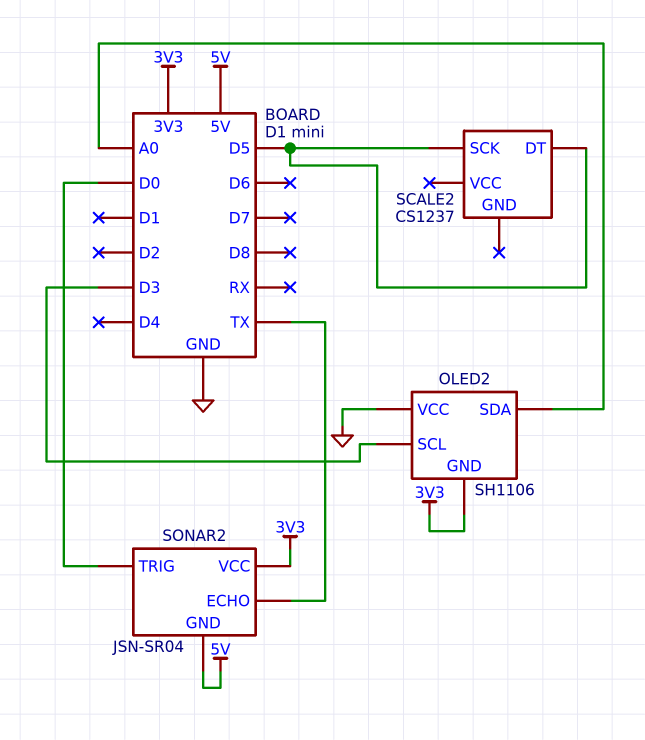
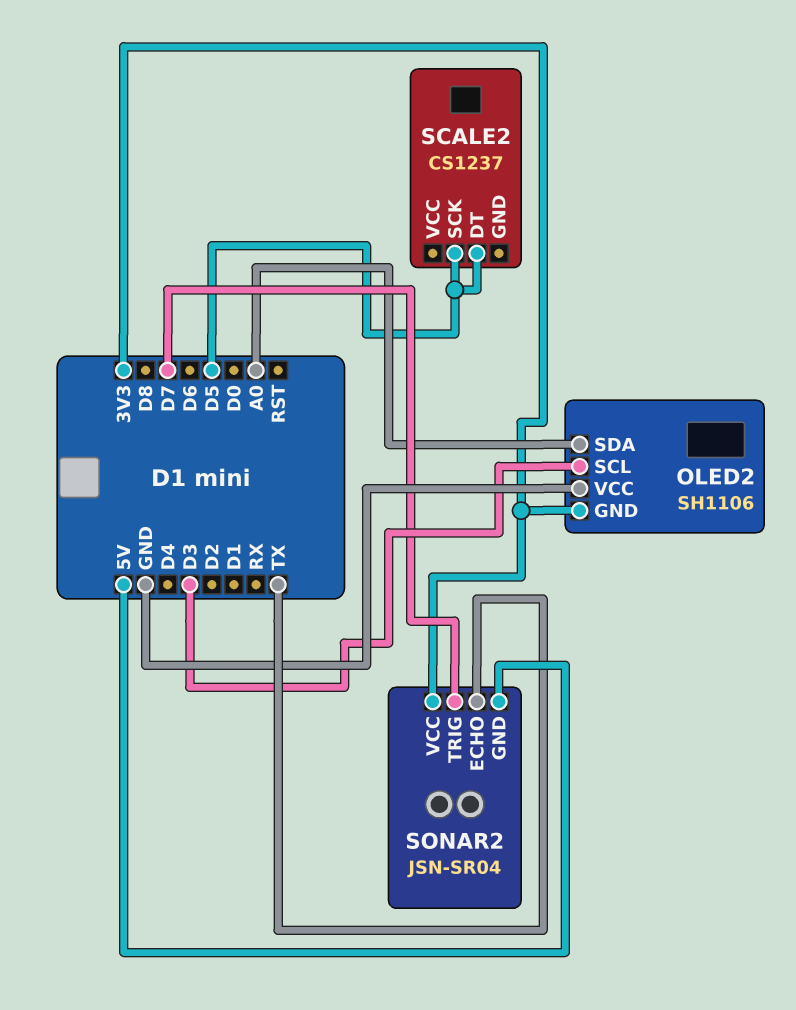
SONAR2 pin TRIG: D0 -> D7

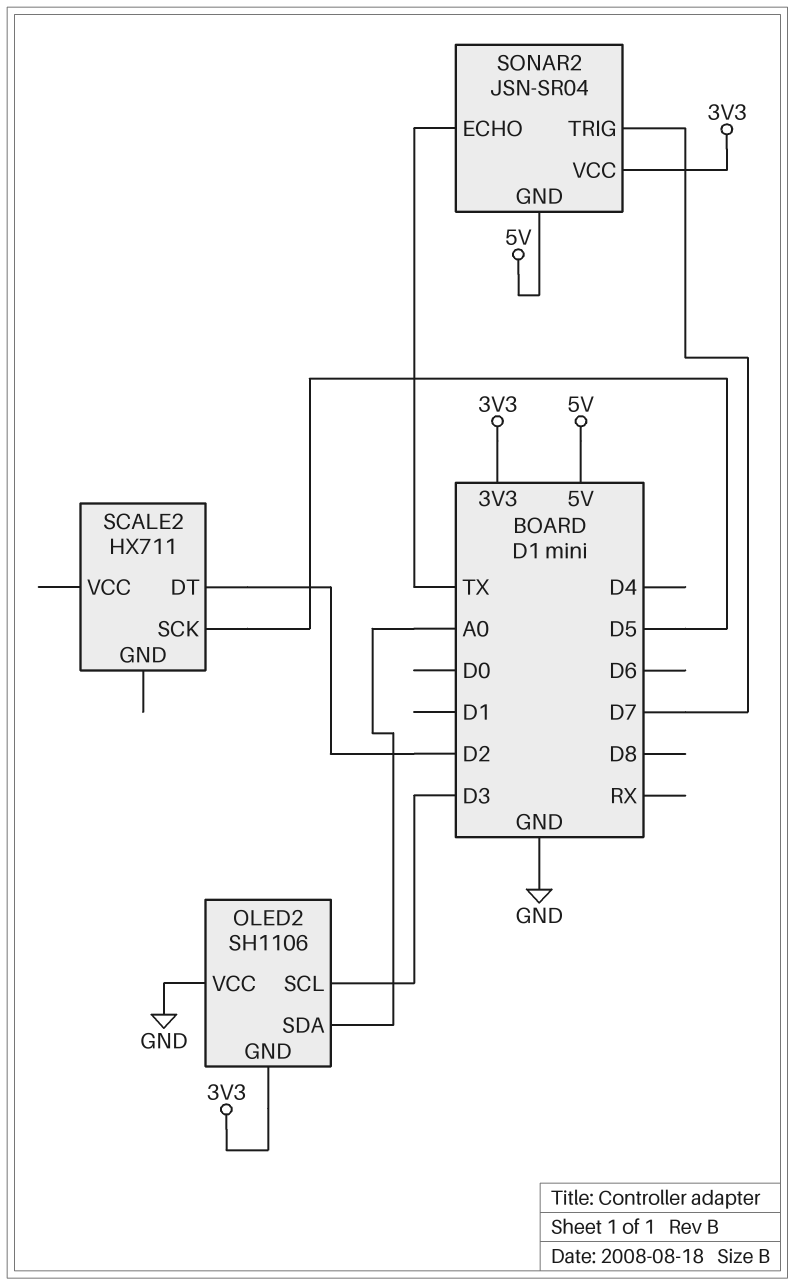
SCALE2: CS1237 -> HX711
SCALE2 pin DT: D5 -> D2

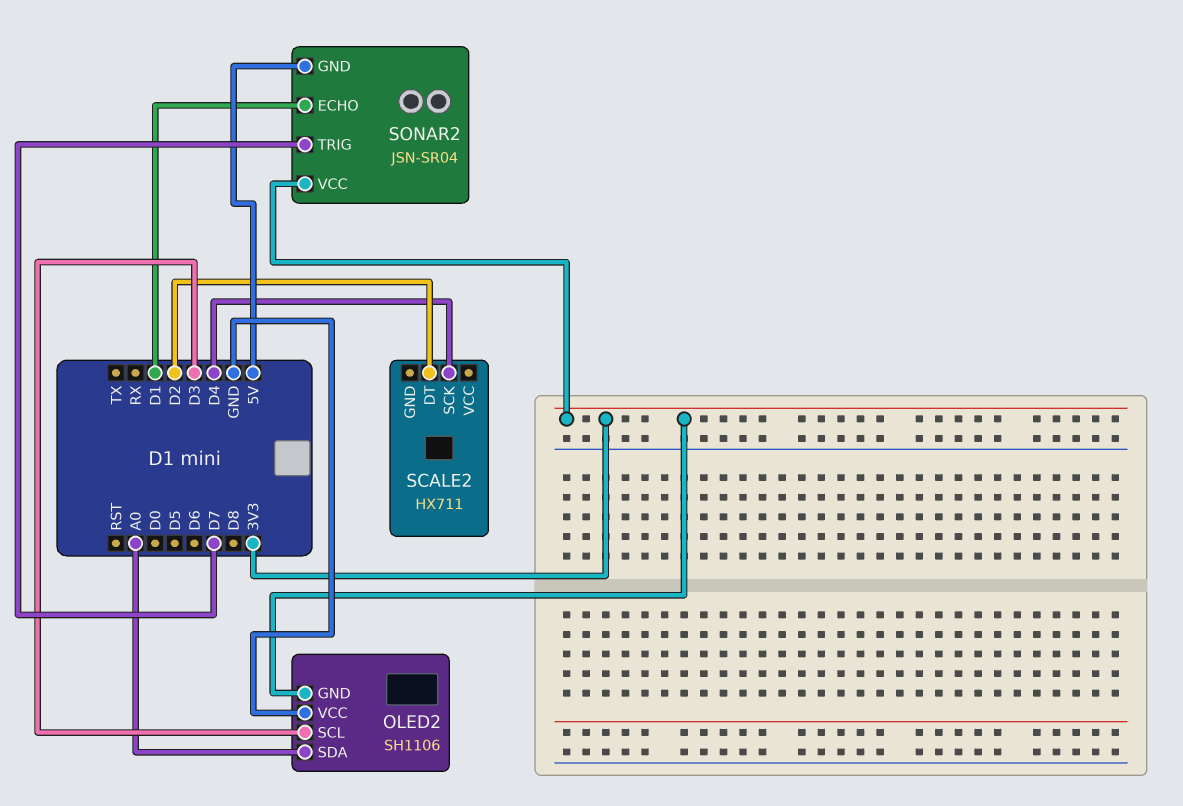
SCALE2 pin SCK: D5 -> D4
SONAR2 pin ECHO: TX -> D1

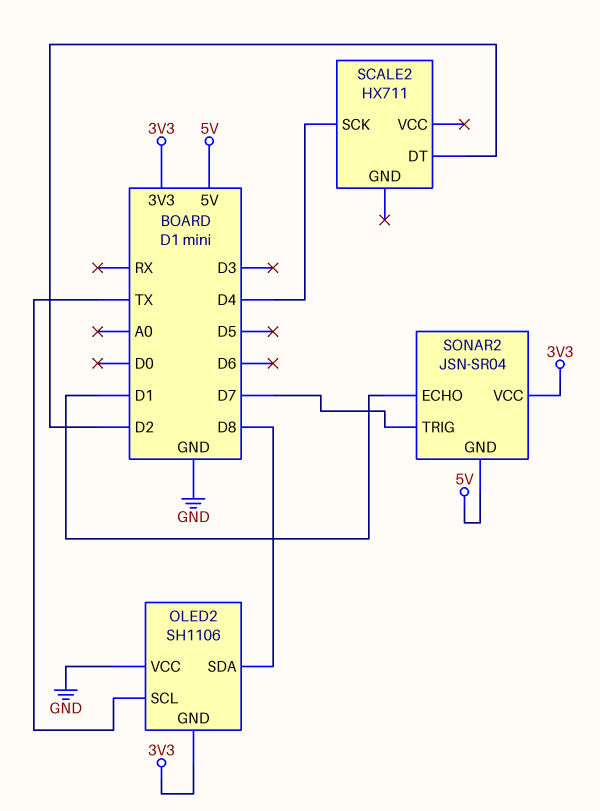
OLED2 pin SCL: D3 -> TX
OLED2 pin SDA: A0 -> D8

